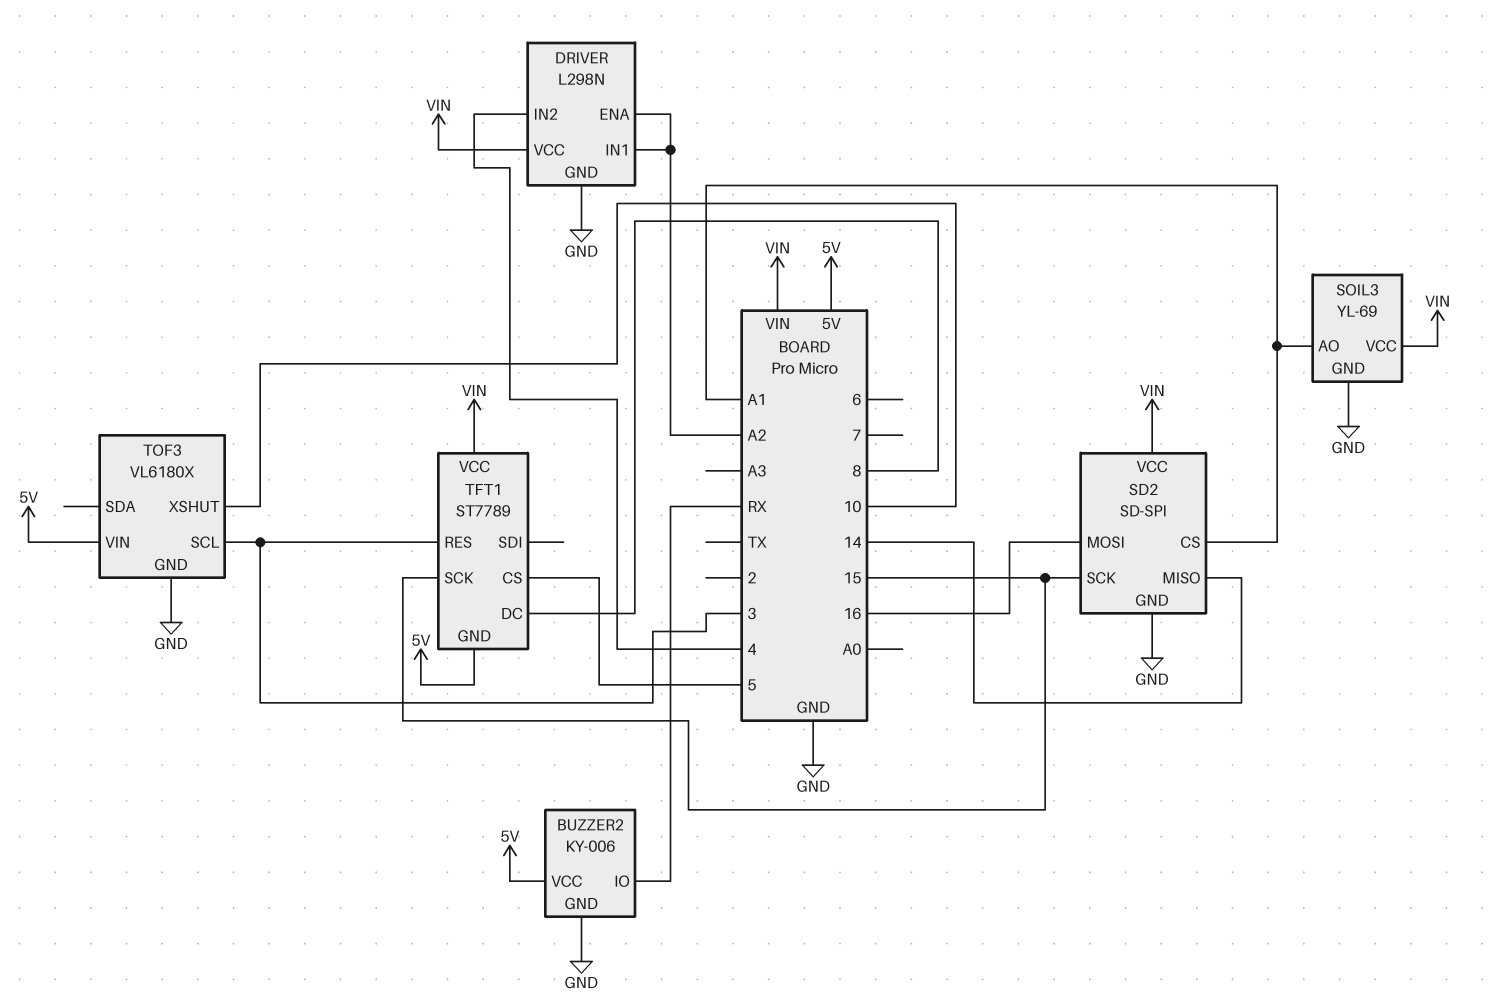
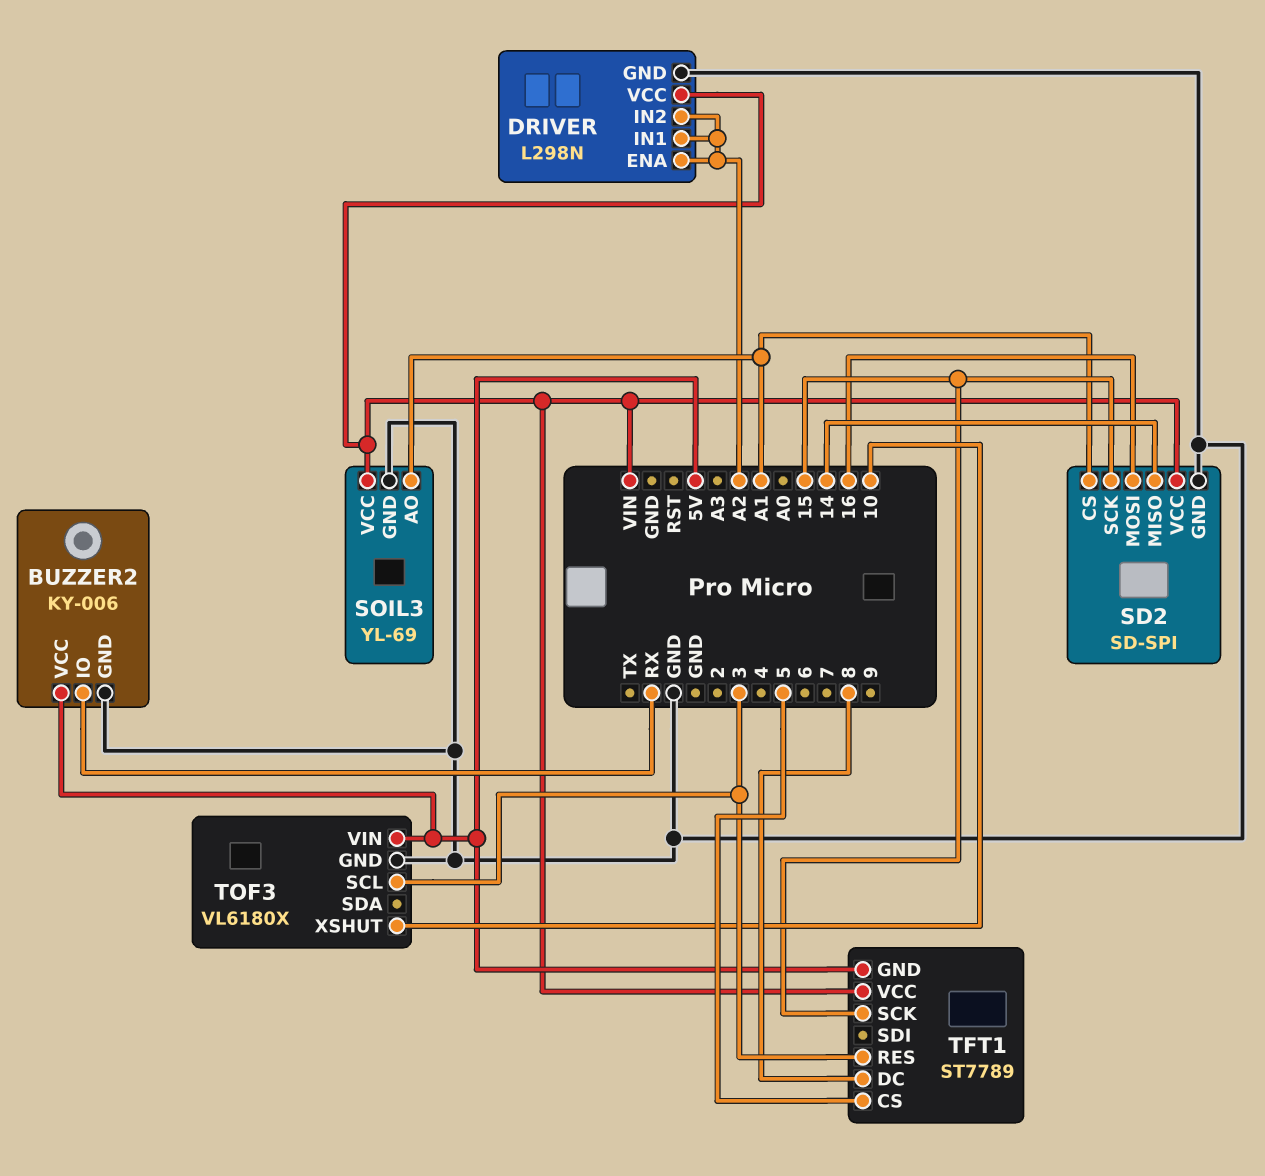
DRIVER pin IN2: 4 -> A2

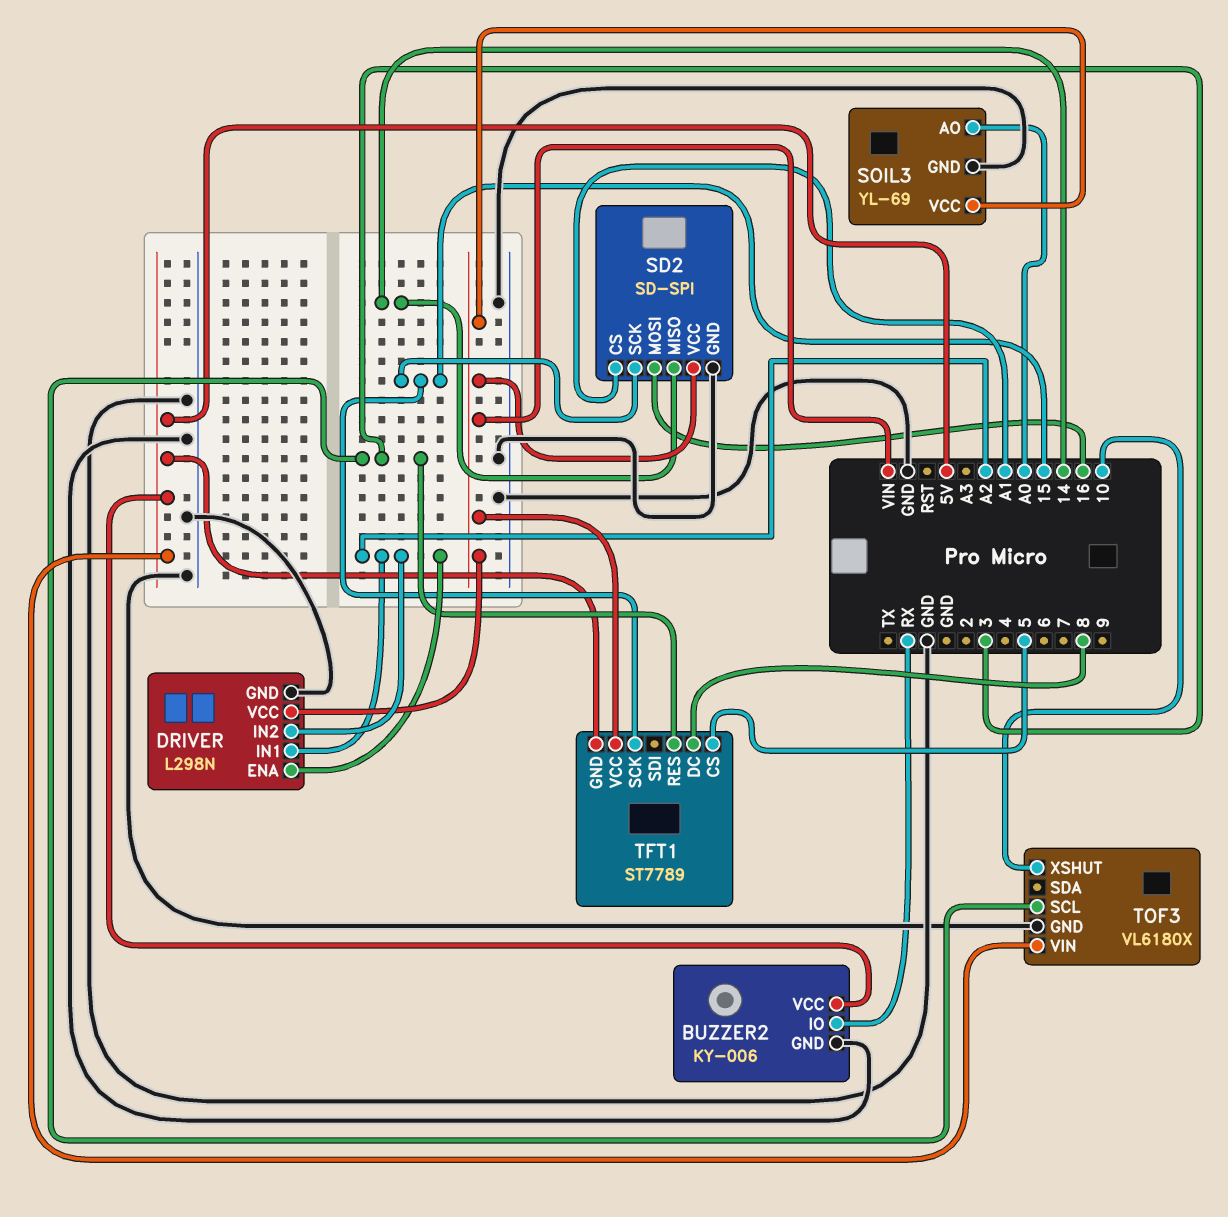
SOIL3 pin AO: A1 -> A0

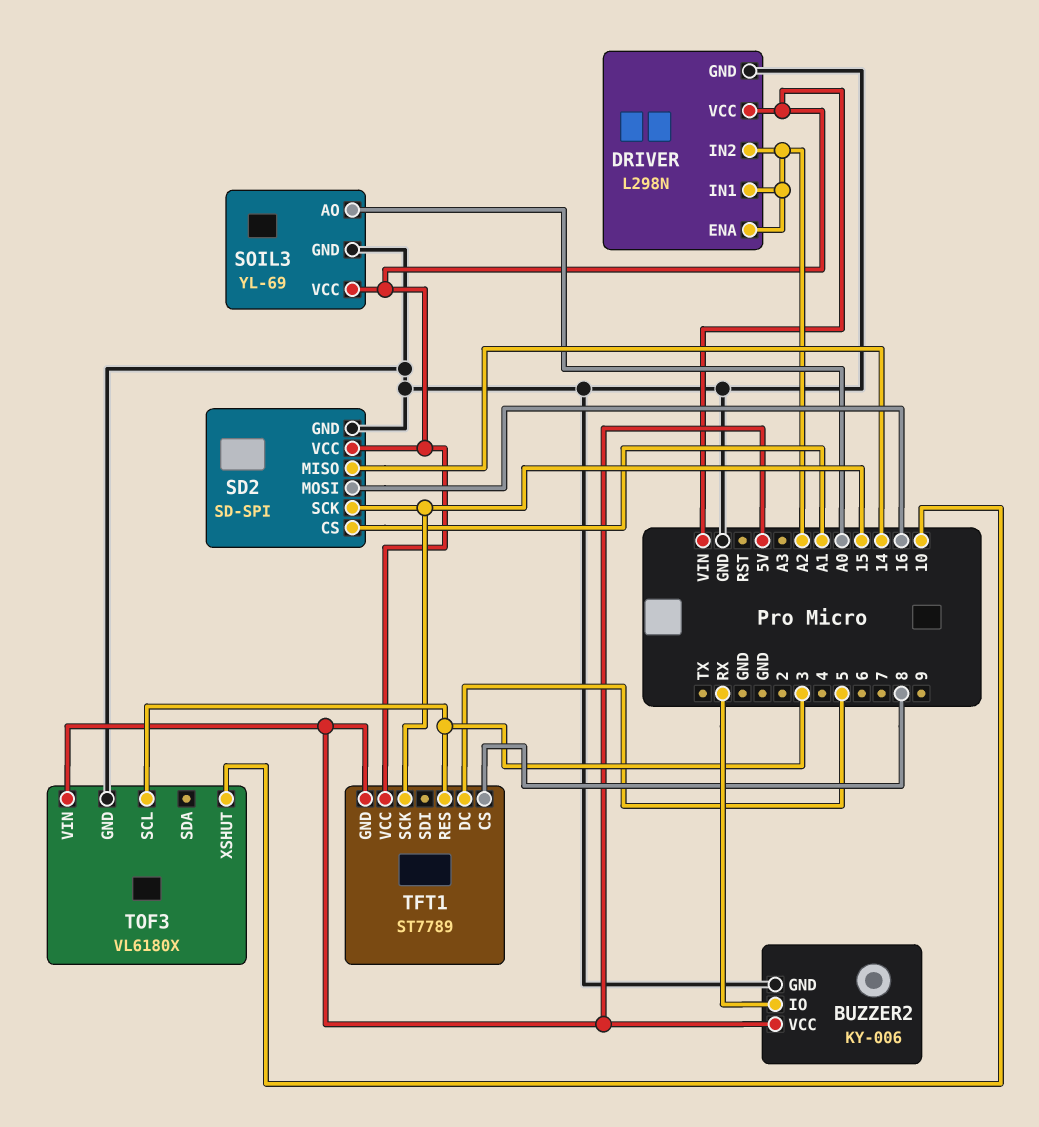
TFT1 pin CS: 5 -> 8
TFT1 pin DC: 8 -> 5

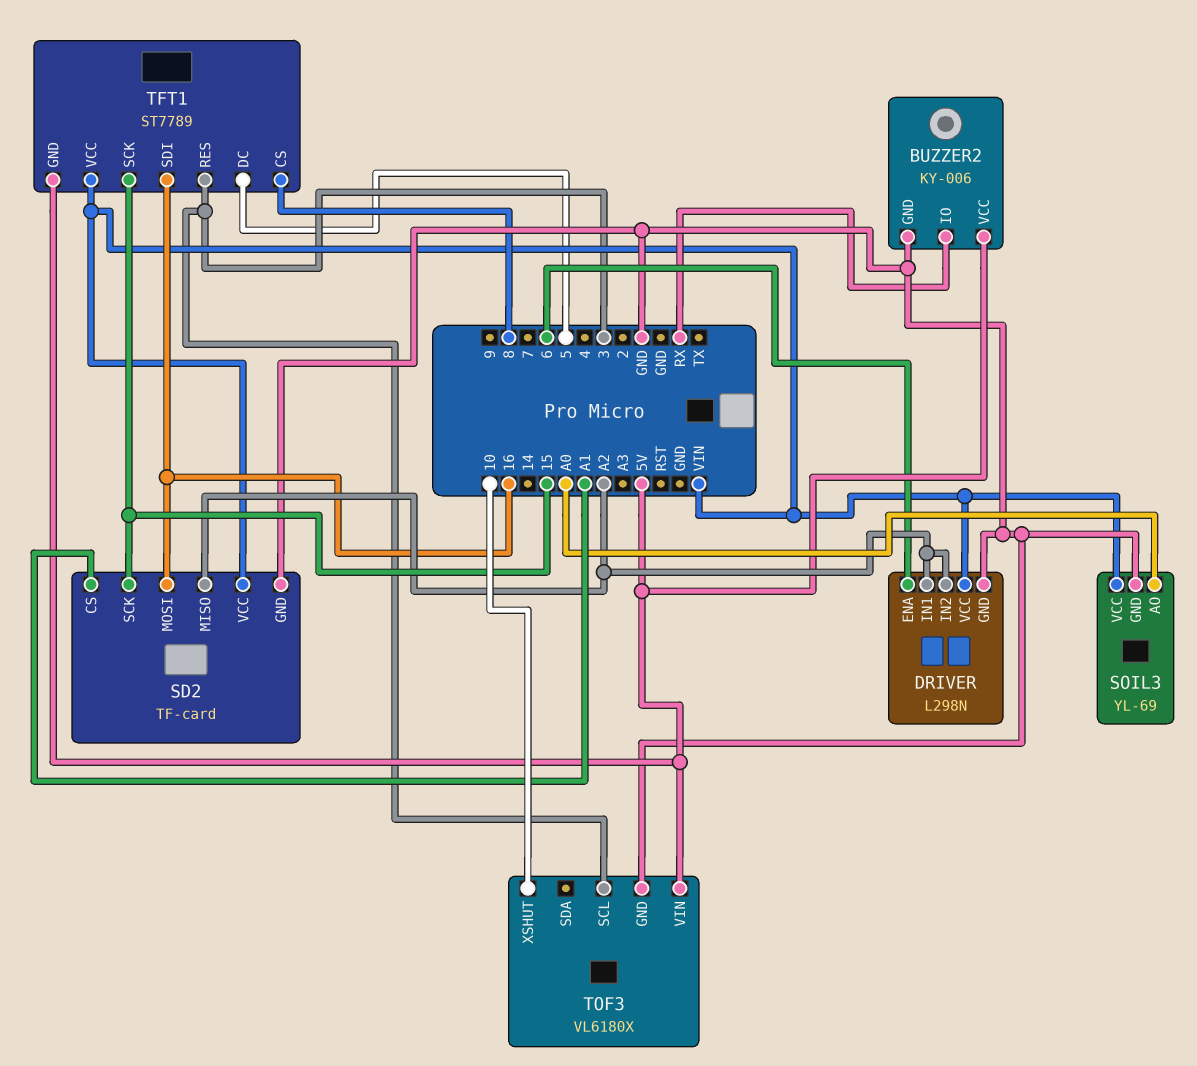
DRIVER pin ENA: A2 -> 6
SD2: SD-SPI -> TF-card
SD2 pin MISO: 14 -> A2
TFT1 pin SDI: none -> 16

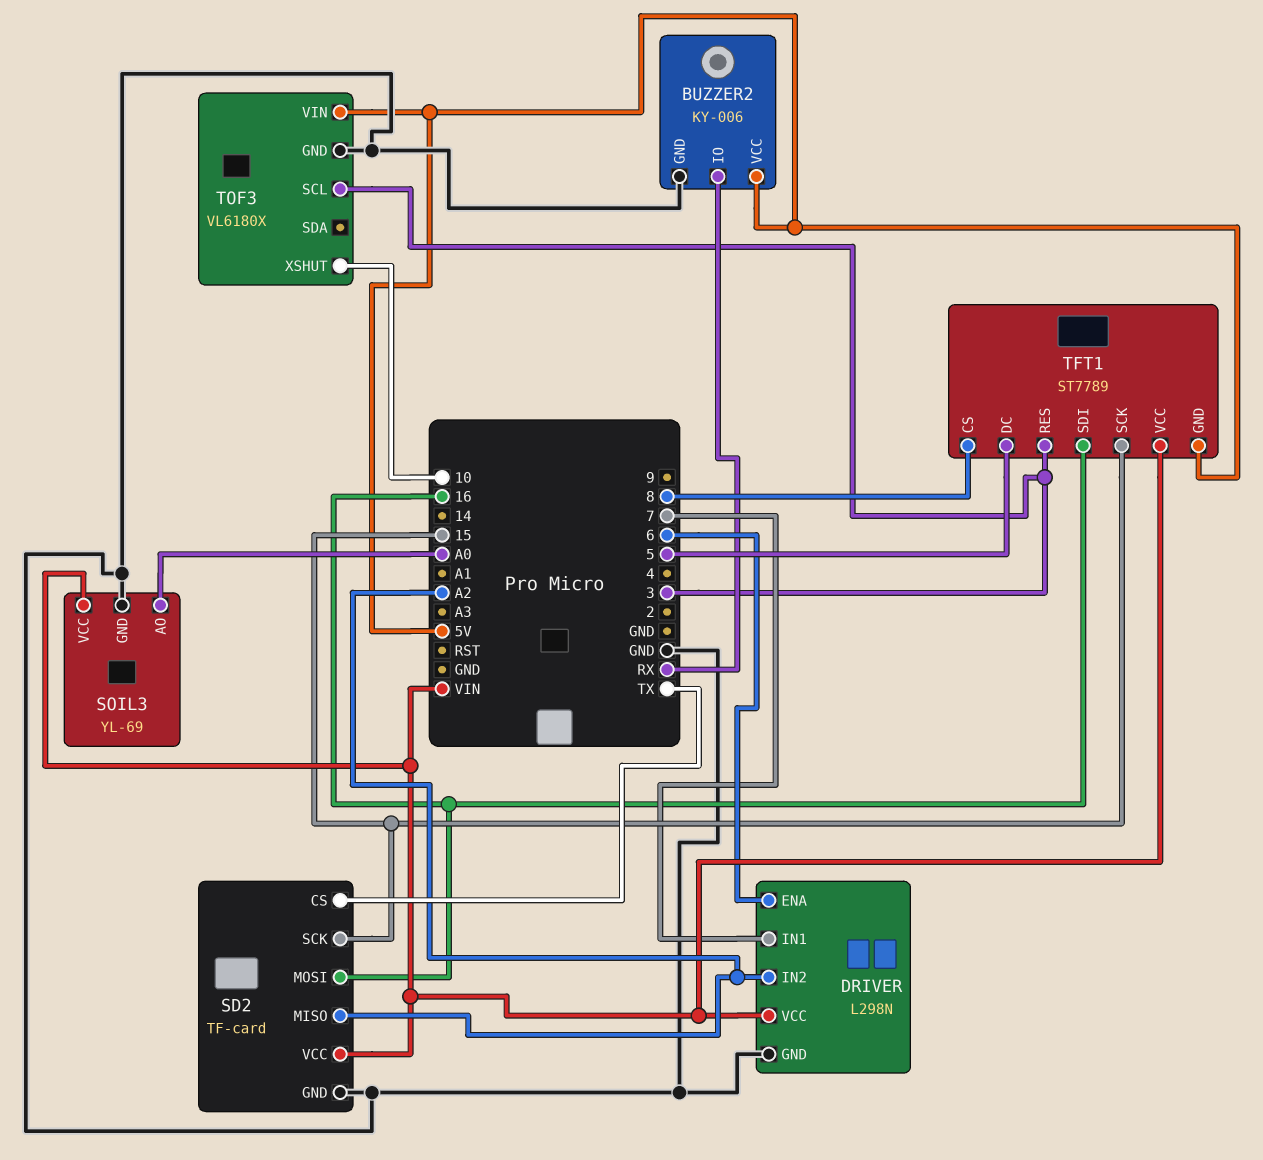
DRIVER pin IN1: A2 -> 7
SD2 pin CS: A1 -> TX

